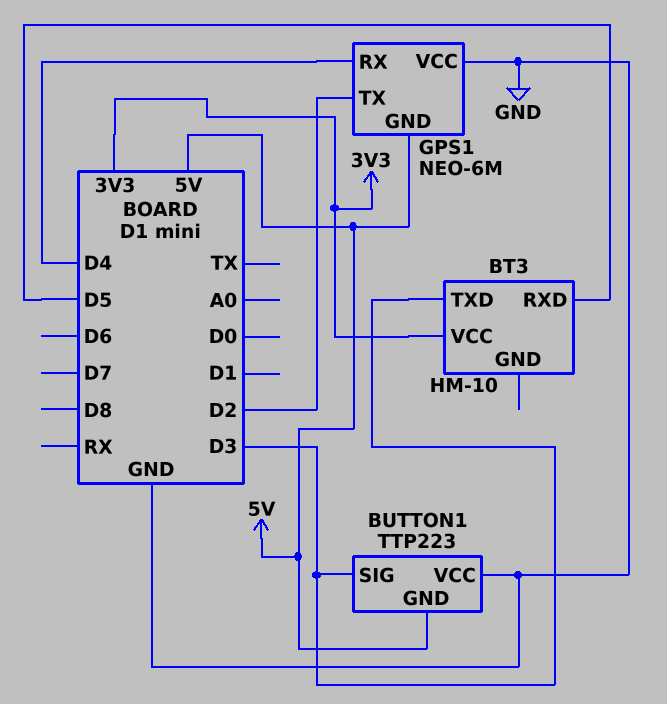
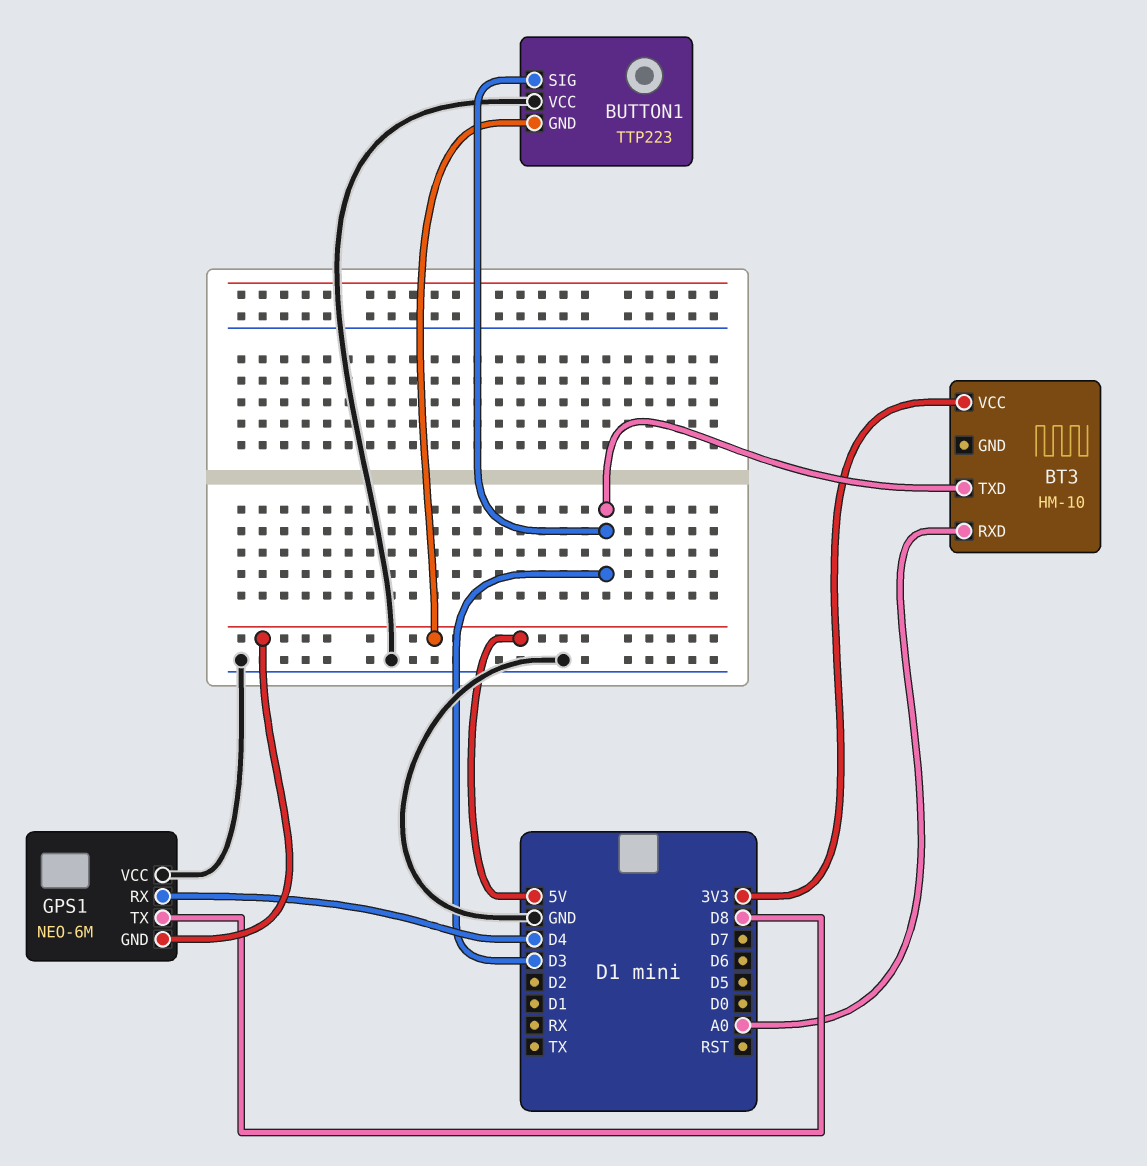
BT3 pin RXD: D5 -> A0
GPS1 pin TX: D2 -> D8

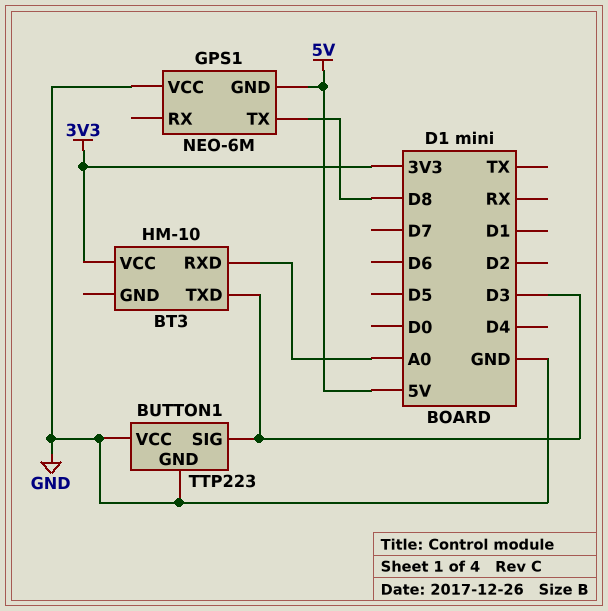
BUTTON1 pin GND: 5V -> GND
GPS1 pin RX: D4 -> none

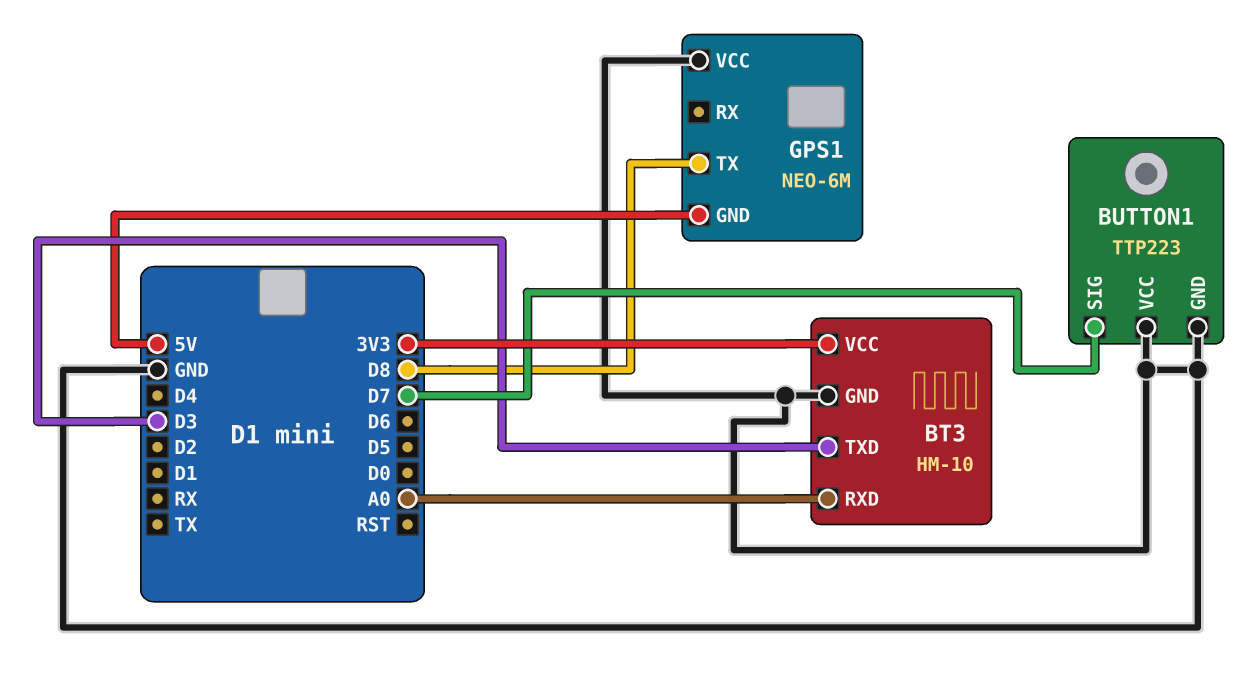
BT3 pin GND: none -> GND
BUTTON1 pin SIG: D3 -> D7

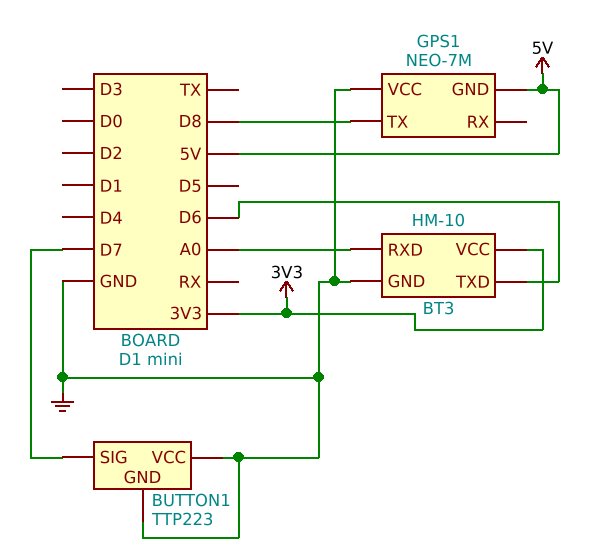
BT3 pin TXD: D3 -> D6
GPS1: NEO-6M -> NEO-7M

